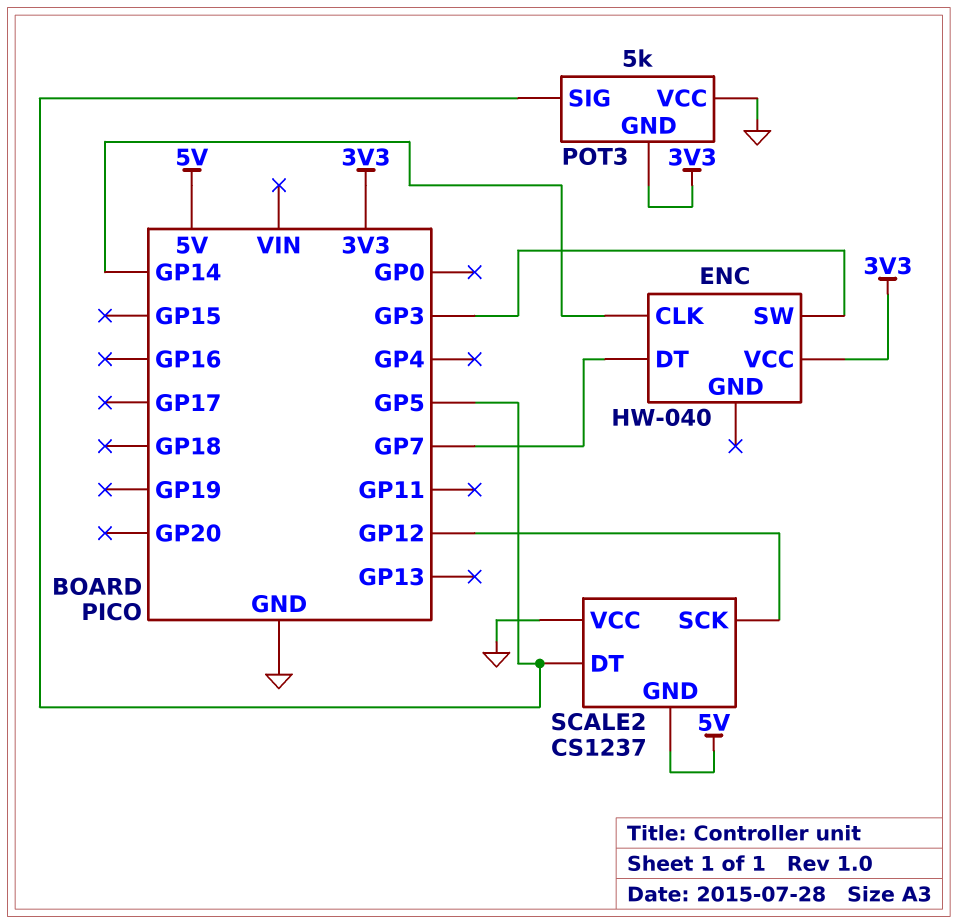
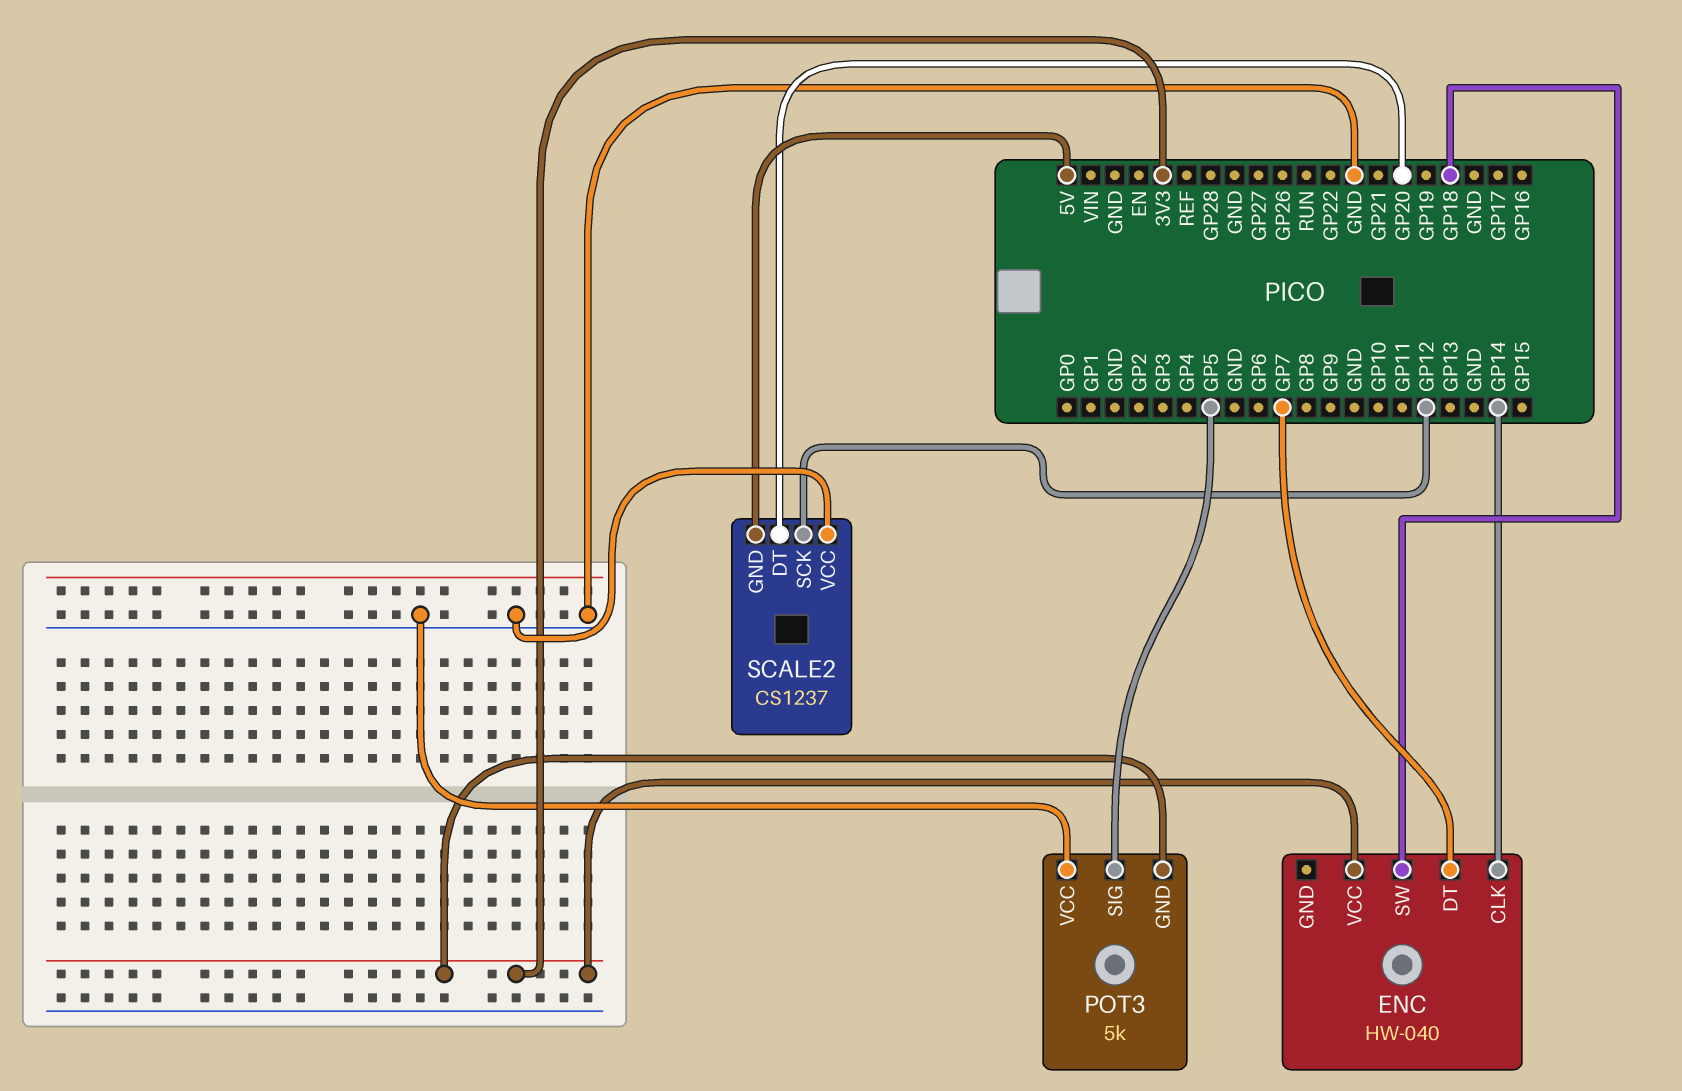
ENC pin SW: GP3 -> GP18
SCALE2 pin DT: GP5 -> GP20

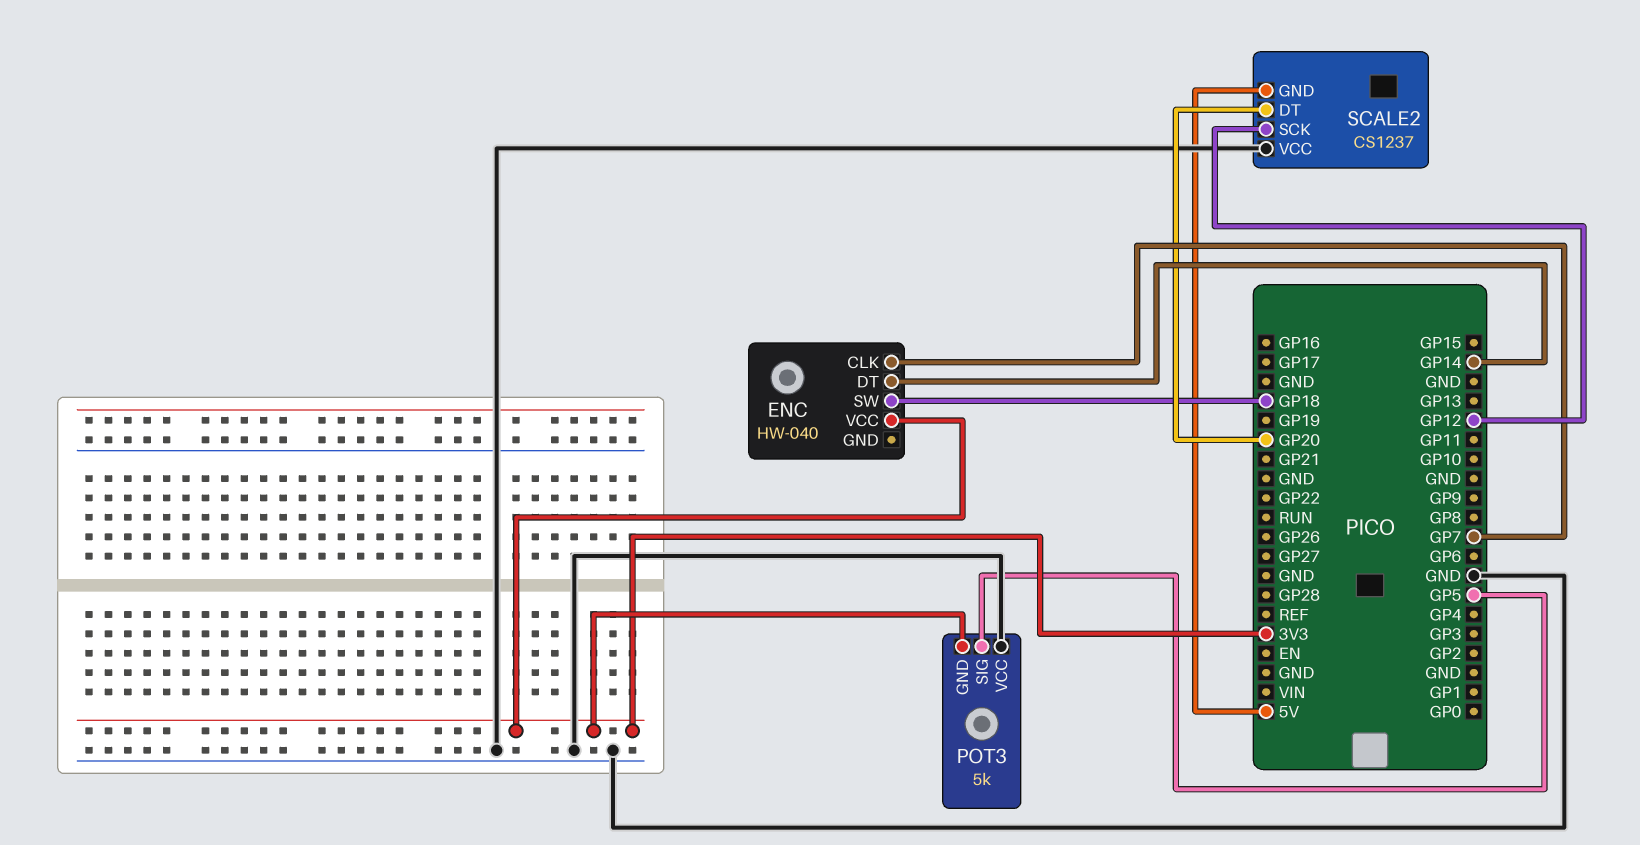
ENC pin CLK: GP14 -> GP7
ENC pin DT: GP7 -> GP14

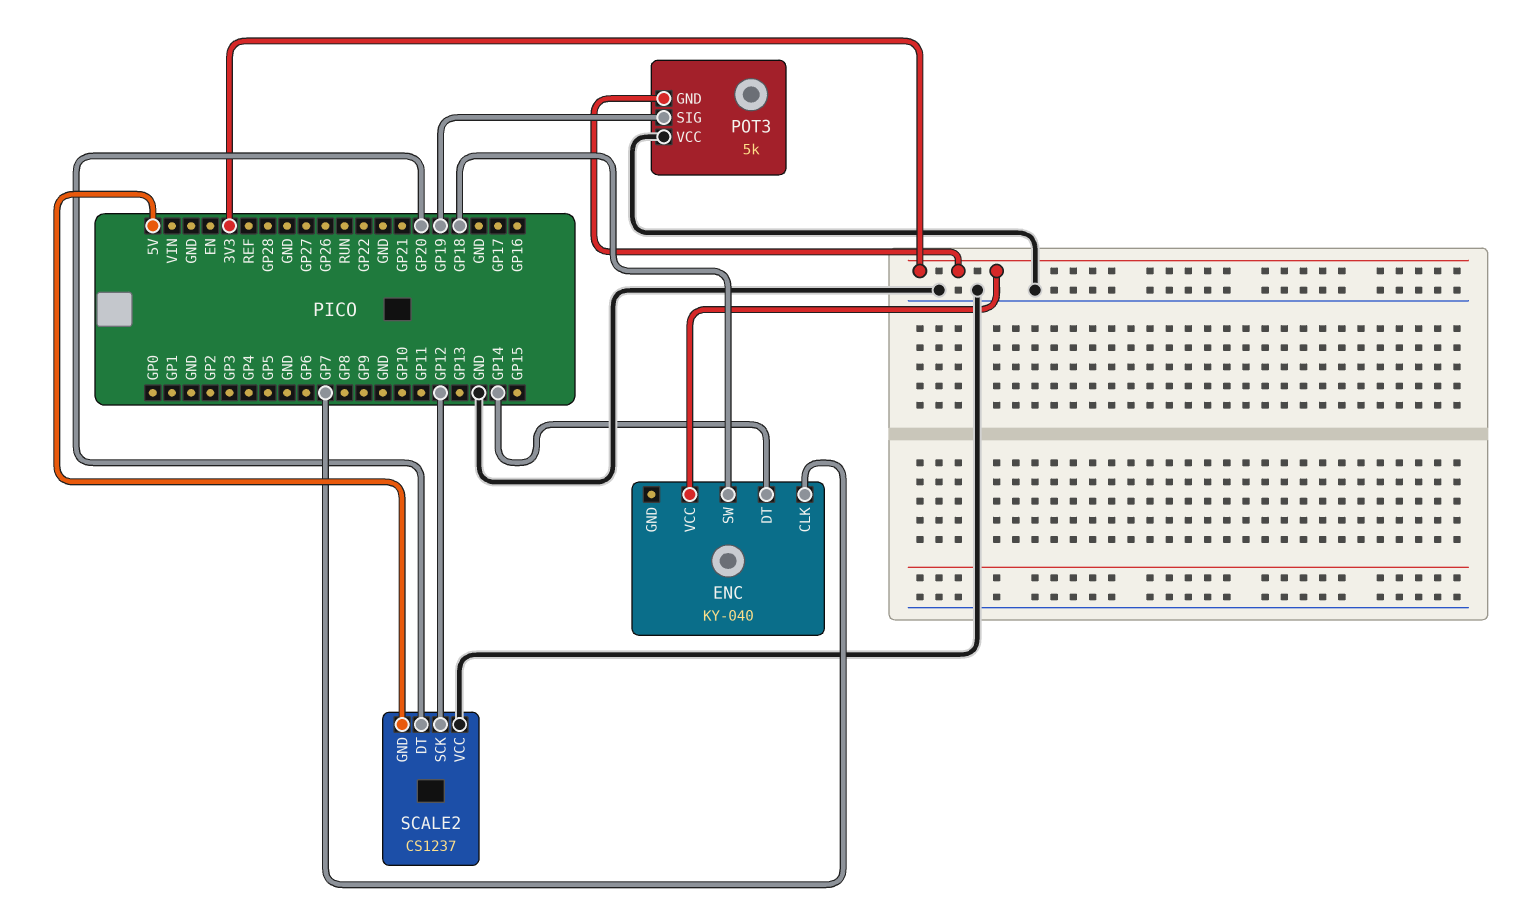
ENC: HW-040 -> KY-040
POT3 pin SIG: GP5 -> GP19

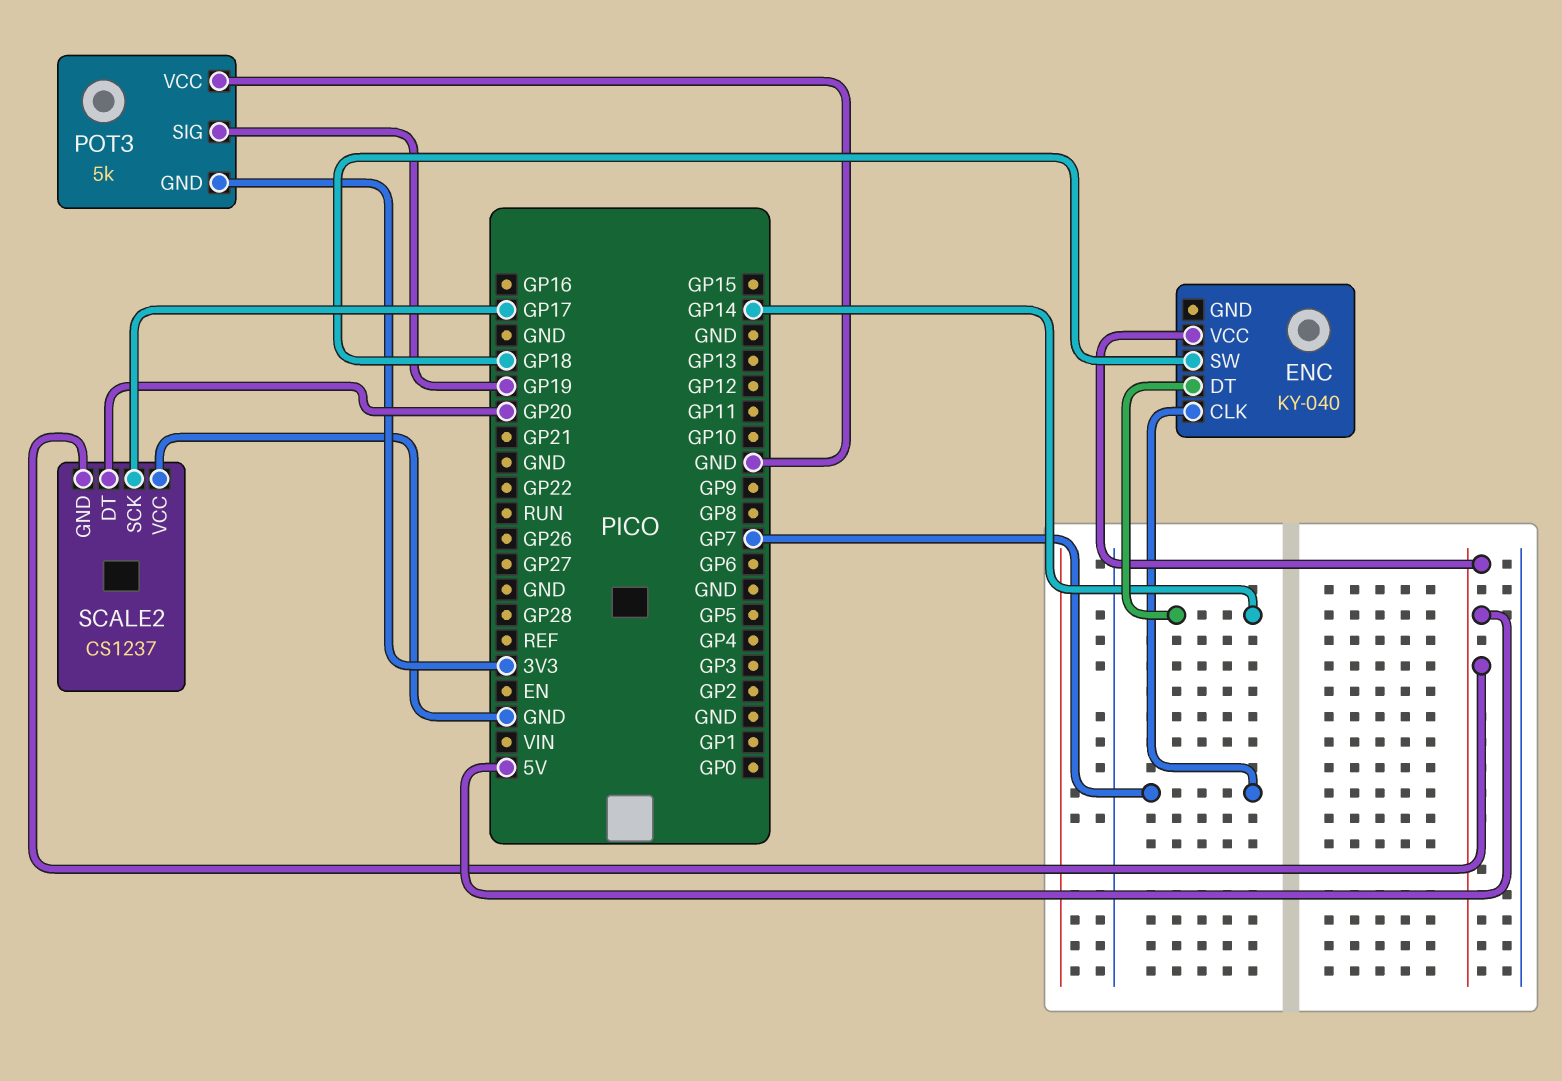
ENC pin VCC: 3V3 -> 5V
SCALE2 pin SCK: GP12 -> GP17

